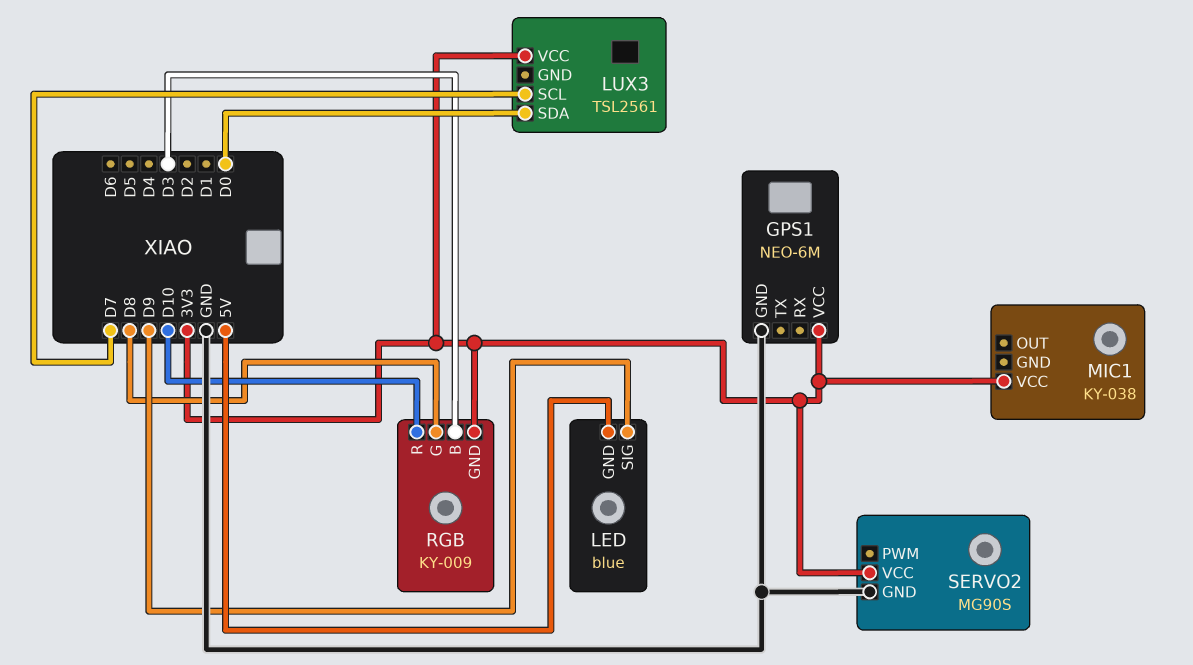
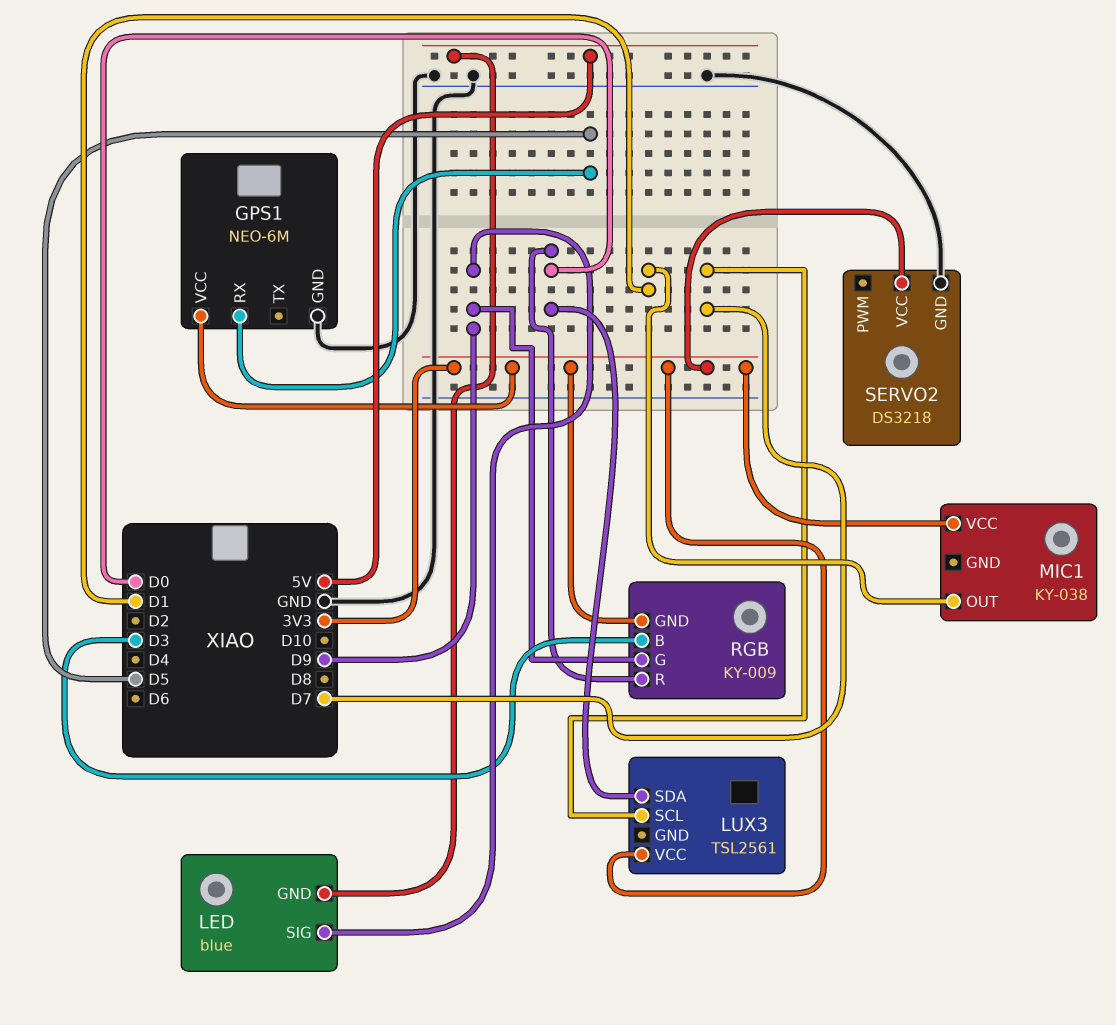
GPS1 pin RX: none -> D5
MIC1 pin OUT: none -> D1
RGB pin G: D8 -> D9
RGB pin R: D10 -> D0
SERVO2: MG90S -> DS3218

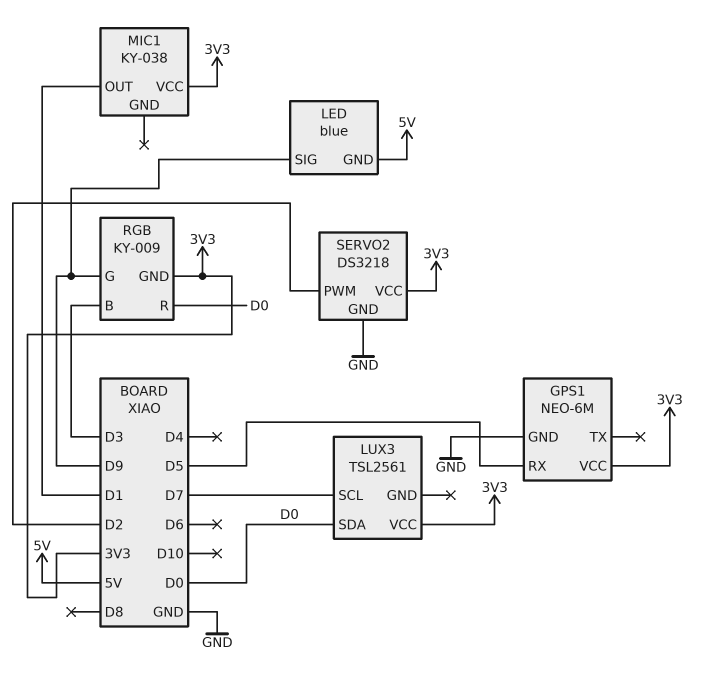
SERVO2 pin PWM: none -> D2

